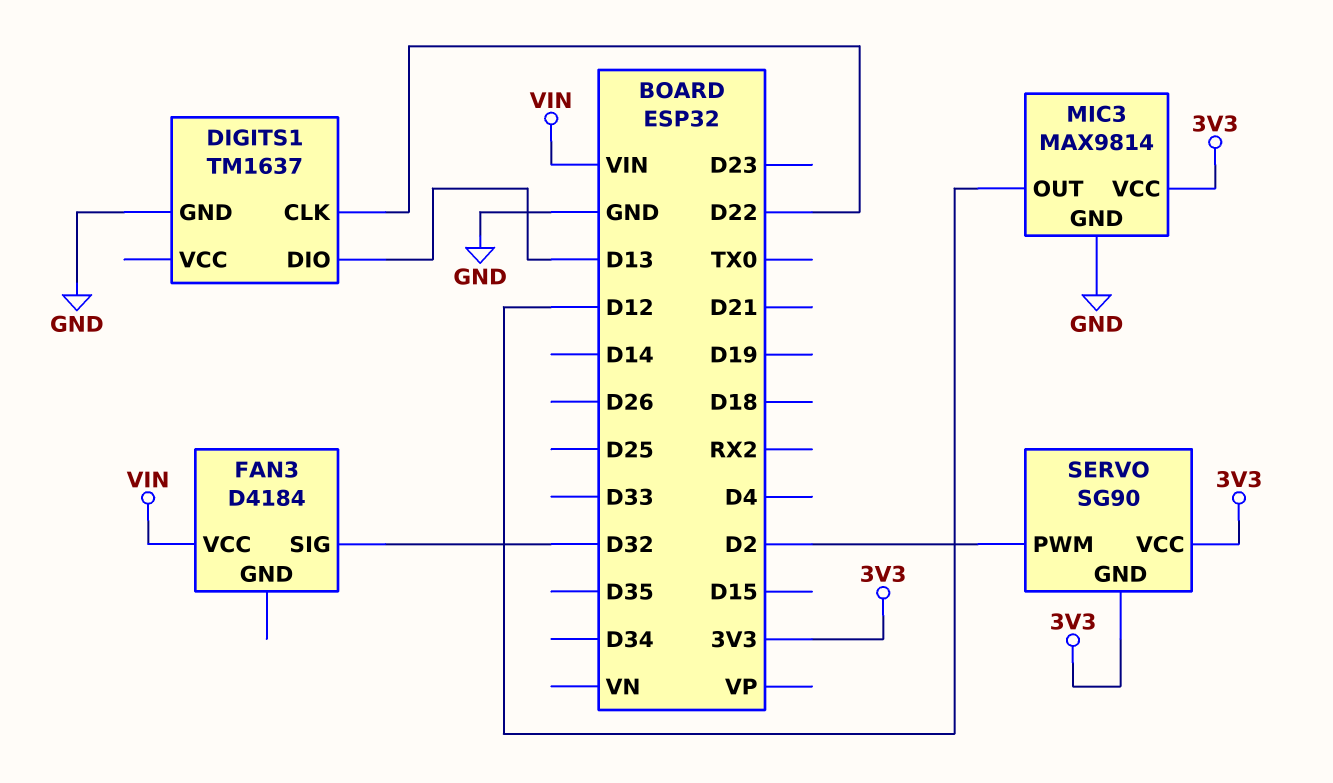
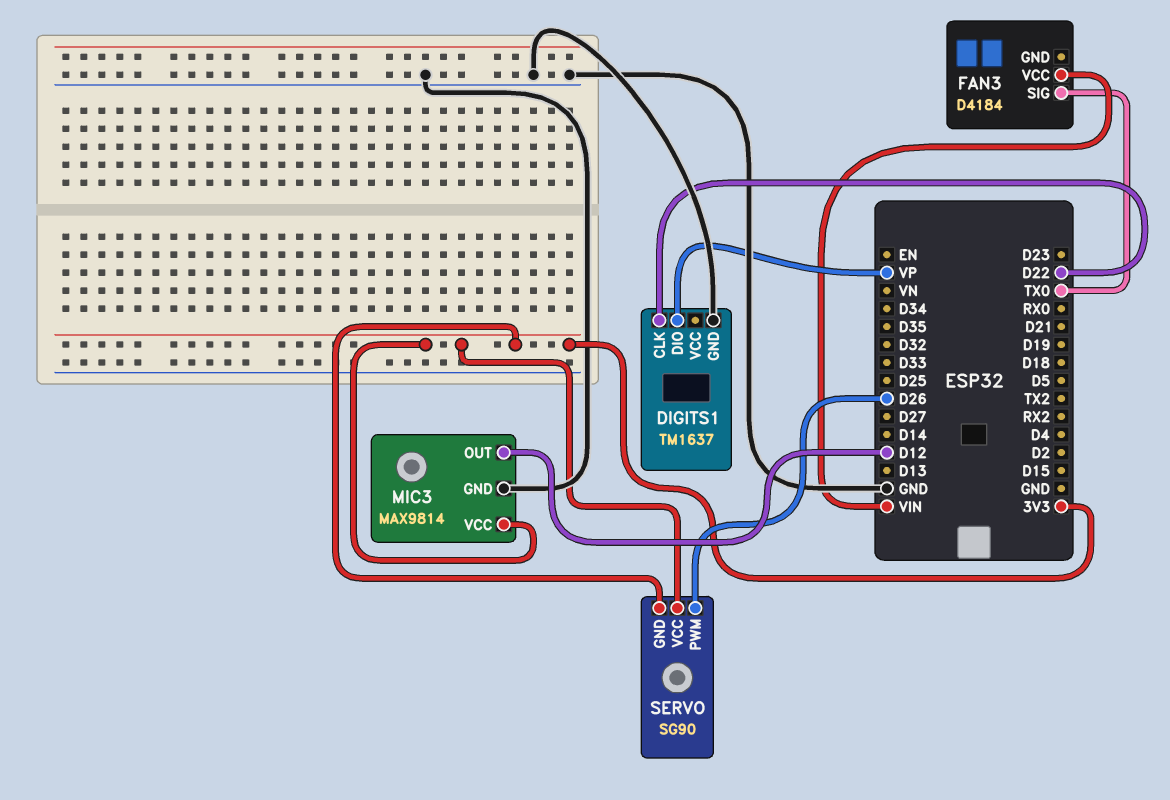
DIGITS1 pin DIO: D13 -> VP
FAN3 pin SIG: D32 -> TX0
SERVO pin PWM: D2 -> D26

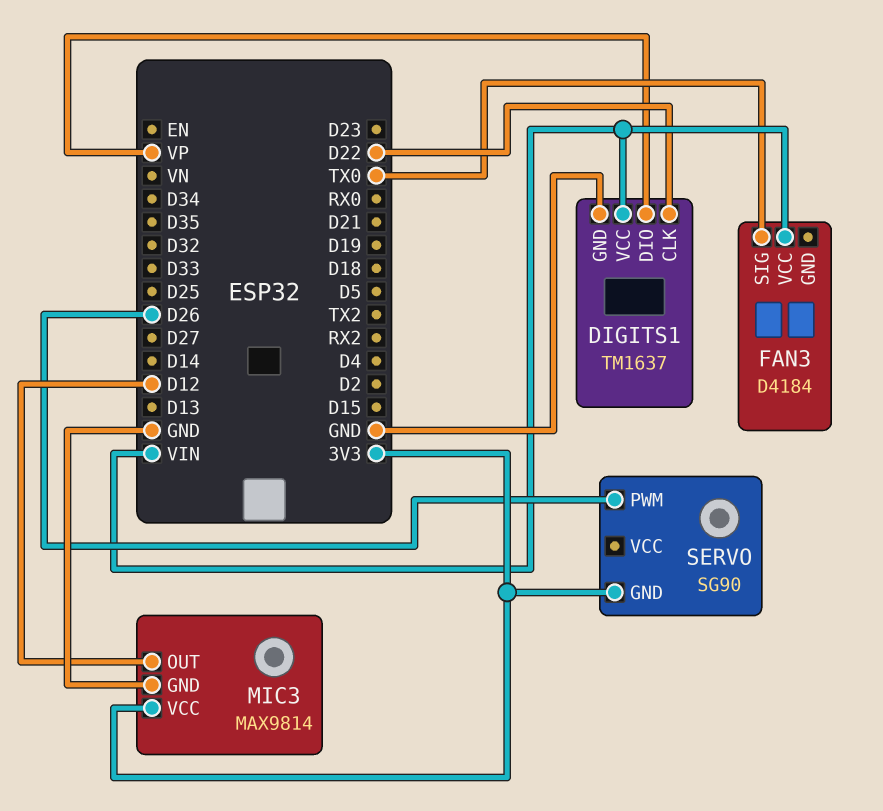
DIGITS1 pin VCC: none -> VIN
SERVO pin VCC: 3V3 -> none

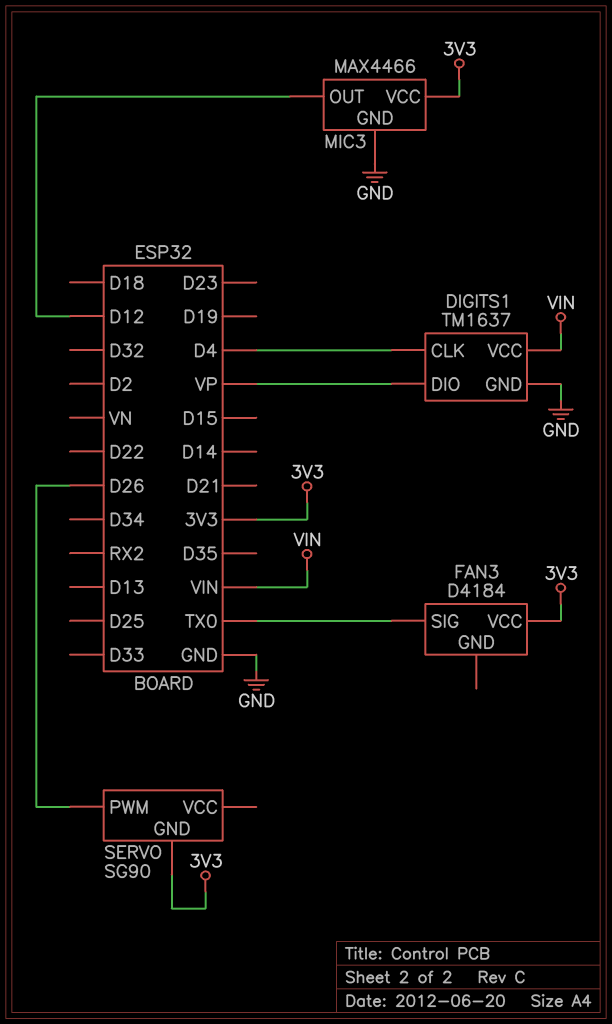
DIGITS1 pin CLK: D22 -> D4
FAN3 pin VCC: VIN -> 3V3
MIC3: MAX9814 -> MAX4466

